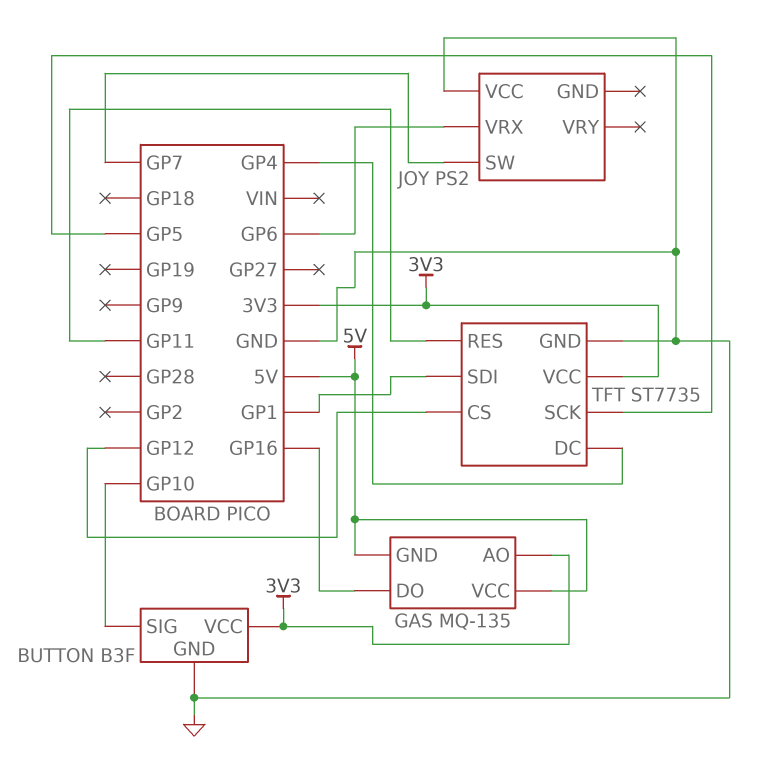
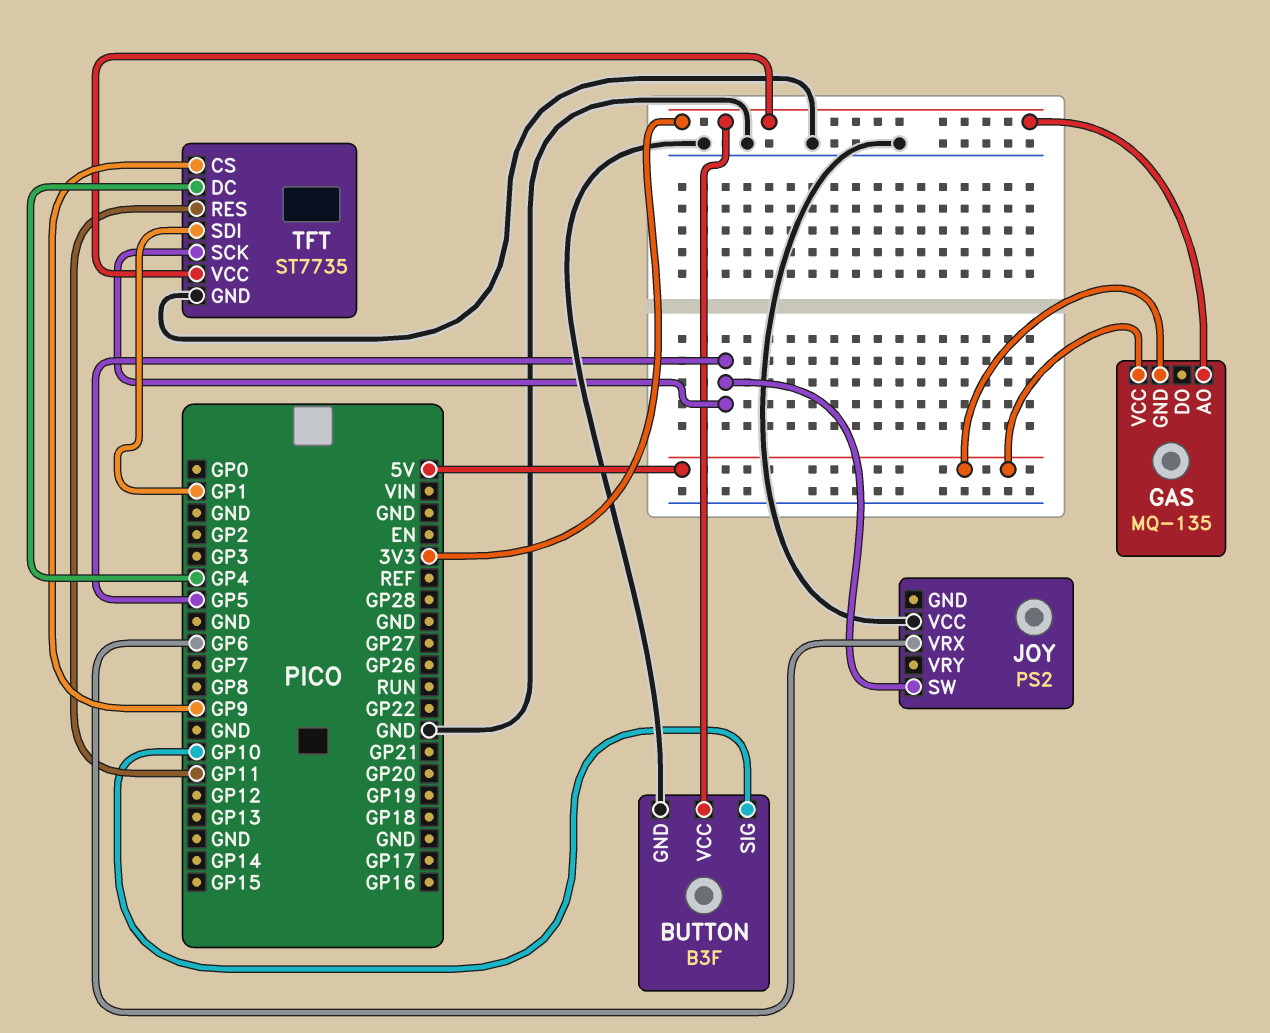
GAS pin DO: GP16 -> none
JOY pin SW: GP7 -> GP5
TFT pin CS: GP12 -> GP9

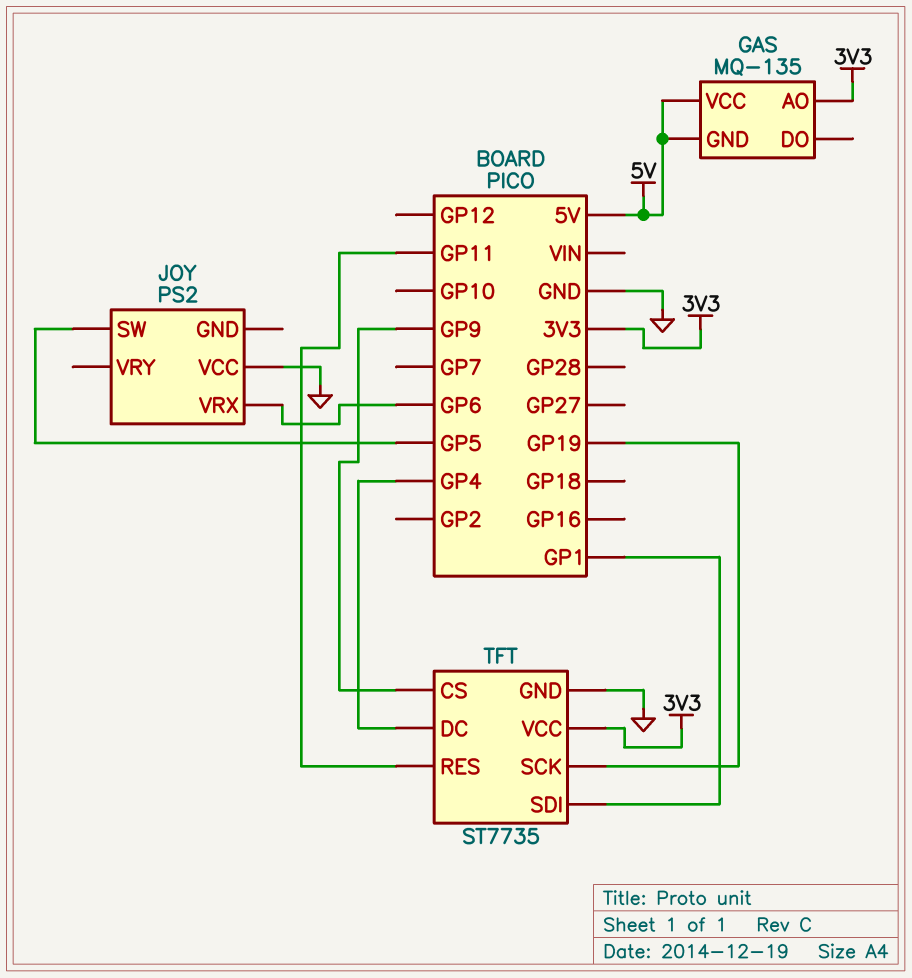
BUTTON: B3F -> none
BUTTON pin GND: GND -> none
BUTTON pin SIG: GP10 -> none
BUTTON pin VCC: 3V3 -> none
TFT pin SCK: GP5 -> GP19

